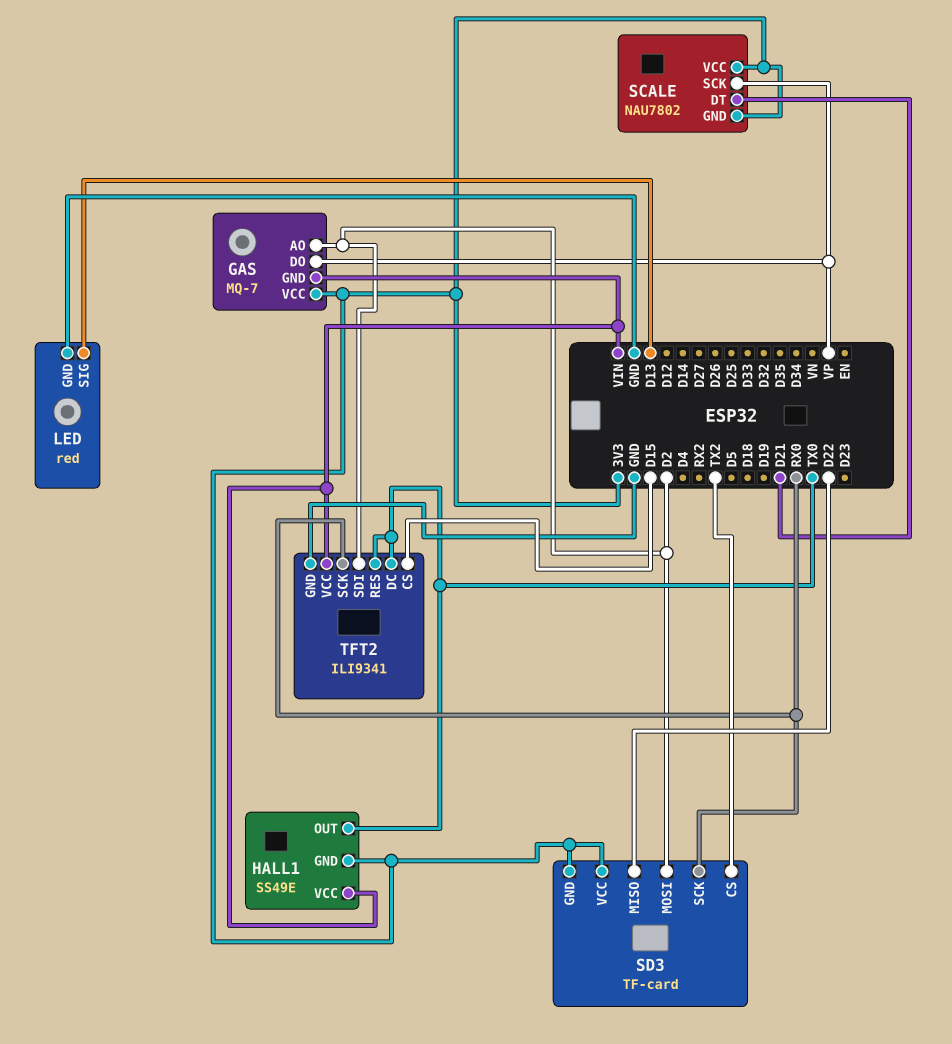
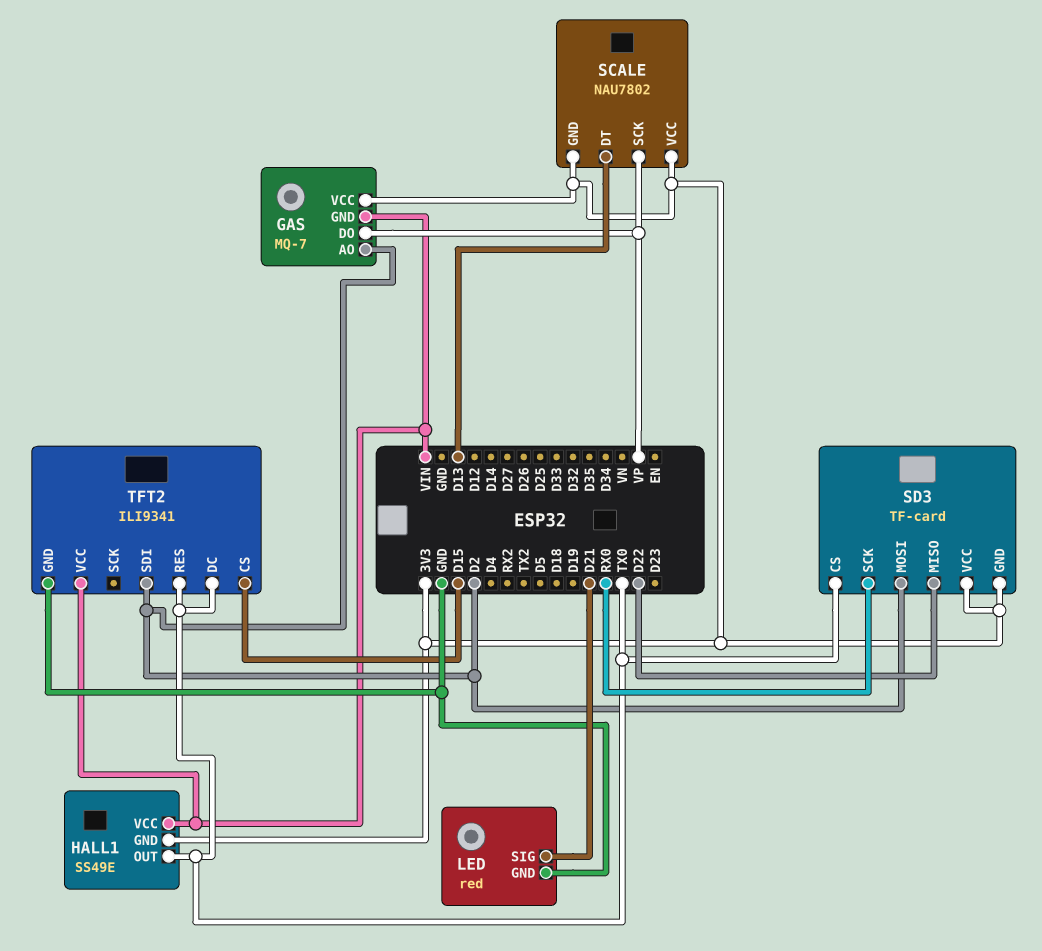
LED pin SIG: D13 -> D21
SCALE pin DT: D21 -> D13
SD3 pin CS: TX2 -> TX0
TFT2 pin SCK: RX0 -> none

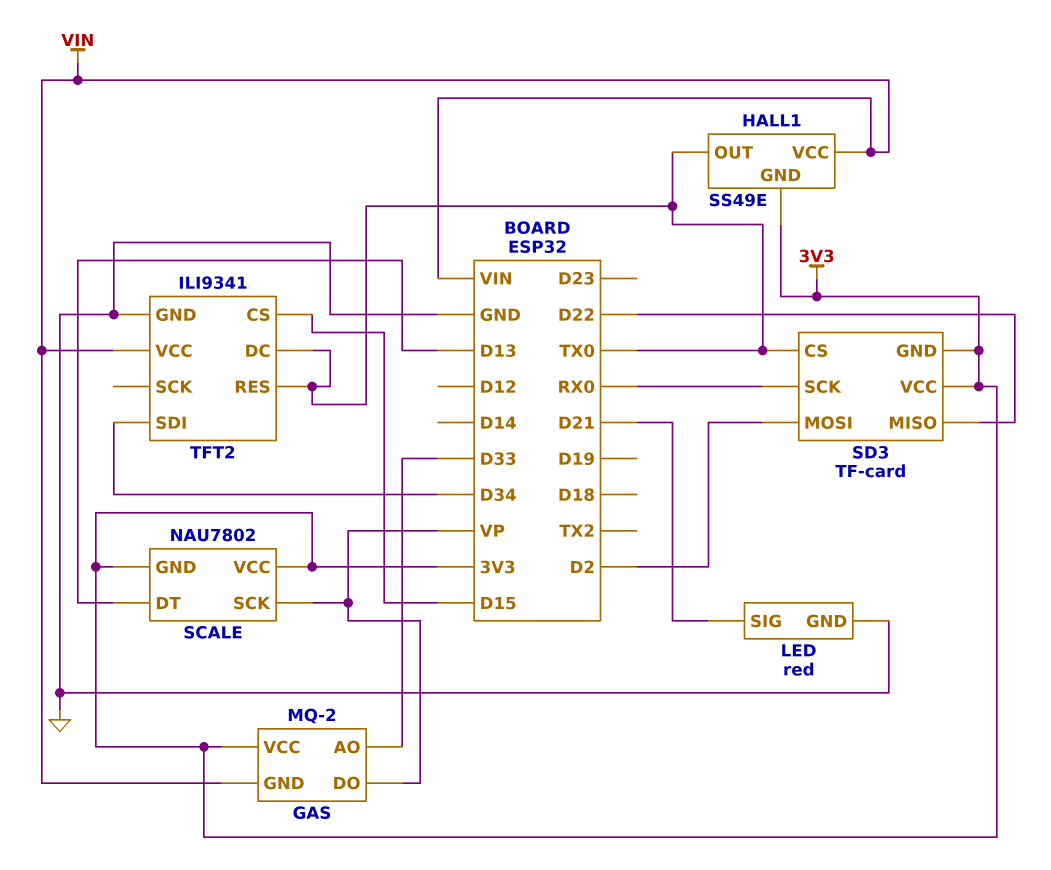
GAS: MQ-7 -> MQ-2
GAS pin AO: D2 -> D33
TFT2 pin SDI: D2 -> D34

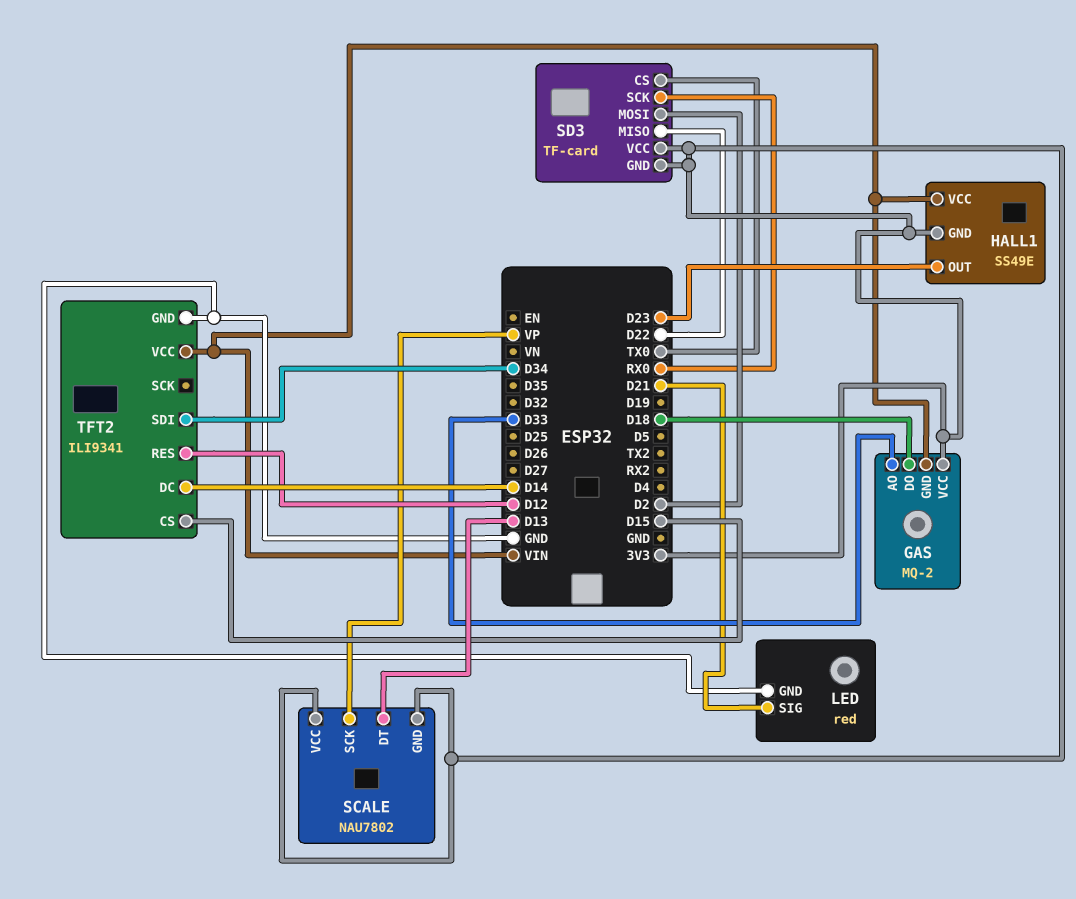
GAS pin DO: VP -> D18
HALL1 pin OUT: TX0 -> D23
TFT2 pin DC: TX0 -> D14
TFT2 pin RES: TX0 -> D12

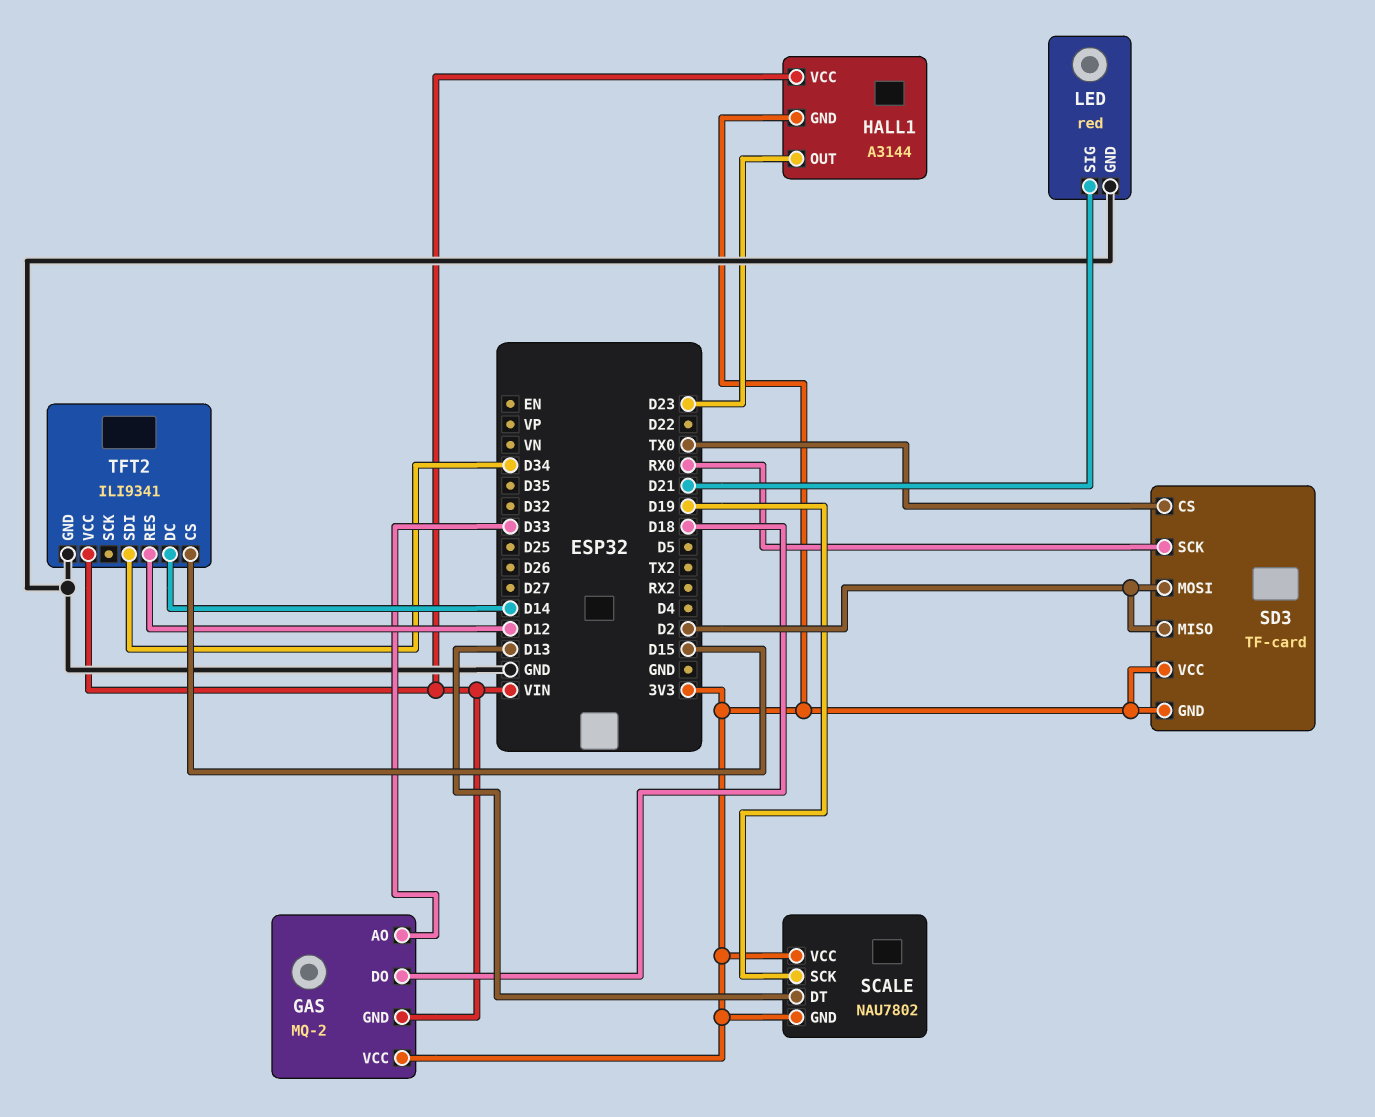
HALL1: SS49E -> A3144
SCALE pin SCK: VP -> D19
SD3 pin MISO: D22 -> D2

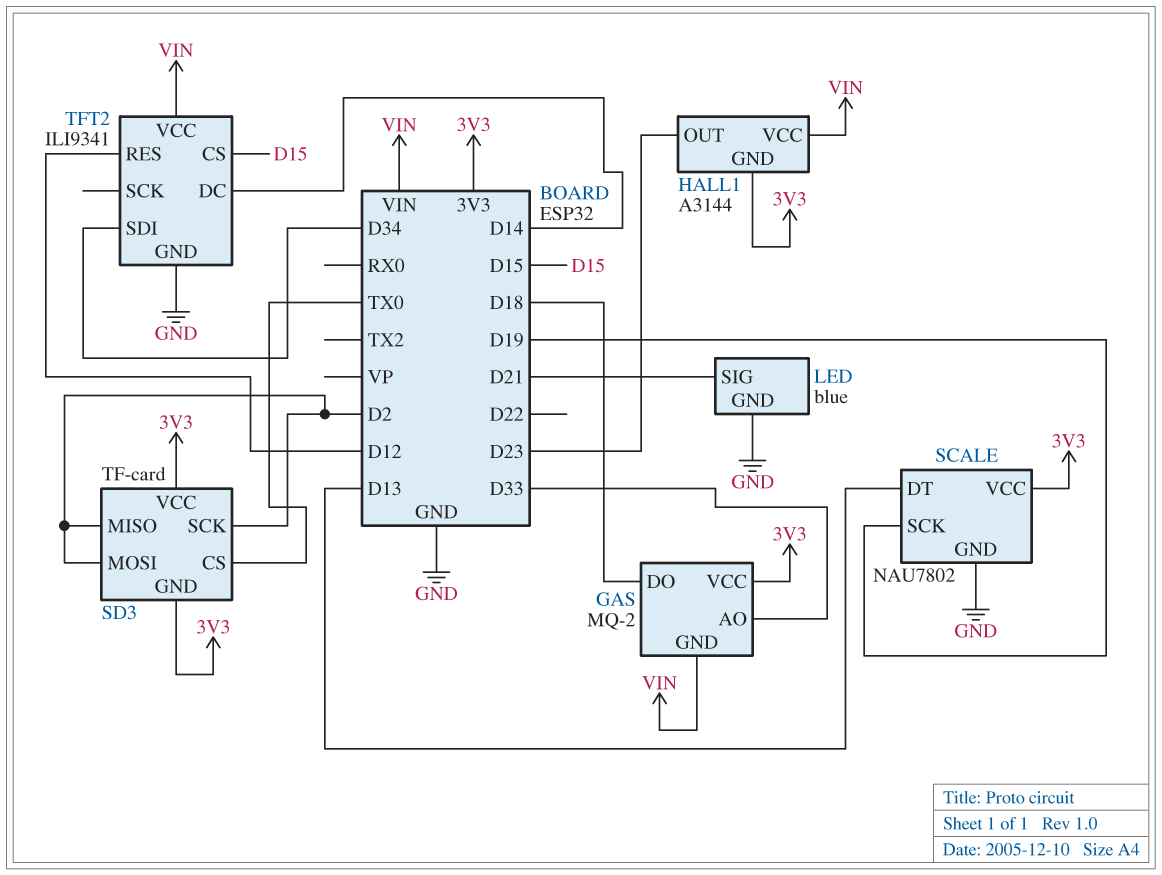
LED: red -> blue
SCALE pin GND: 3V3 -> GND
SD3 pin SCK: RX0 -> D2

